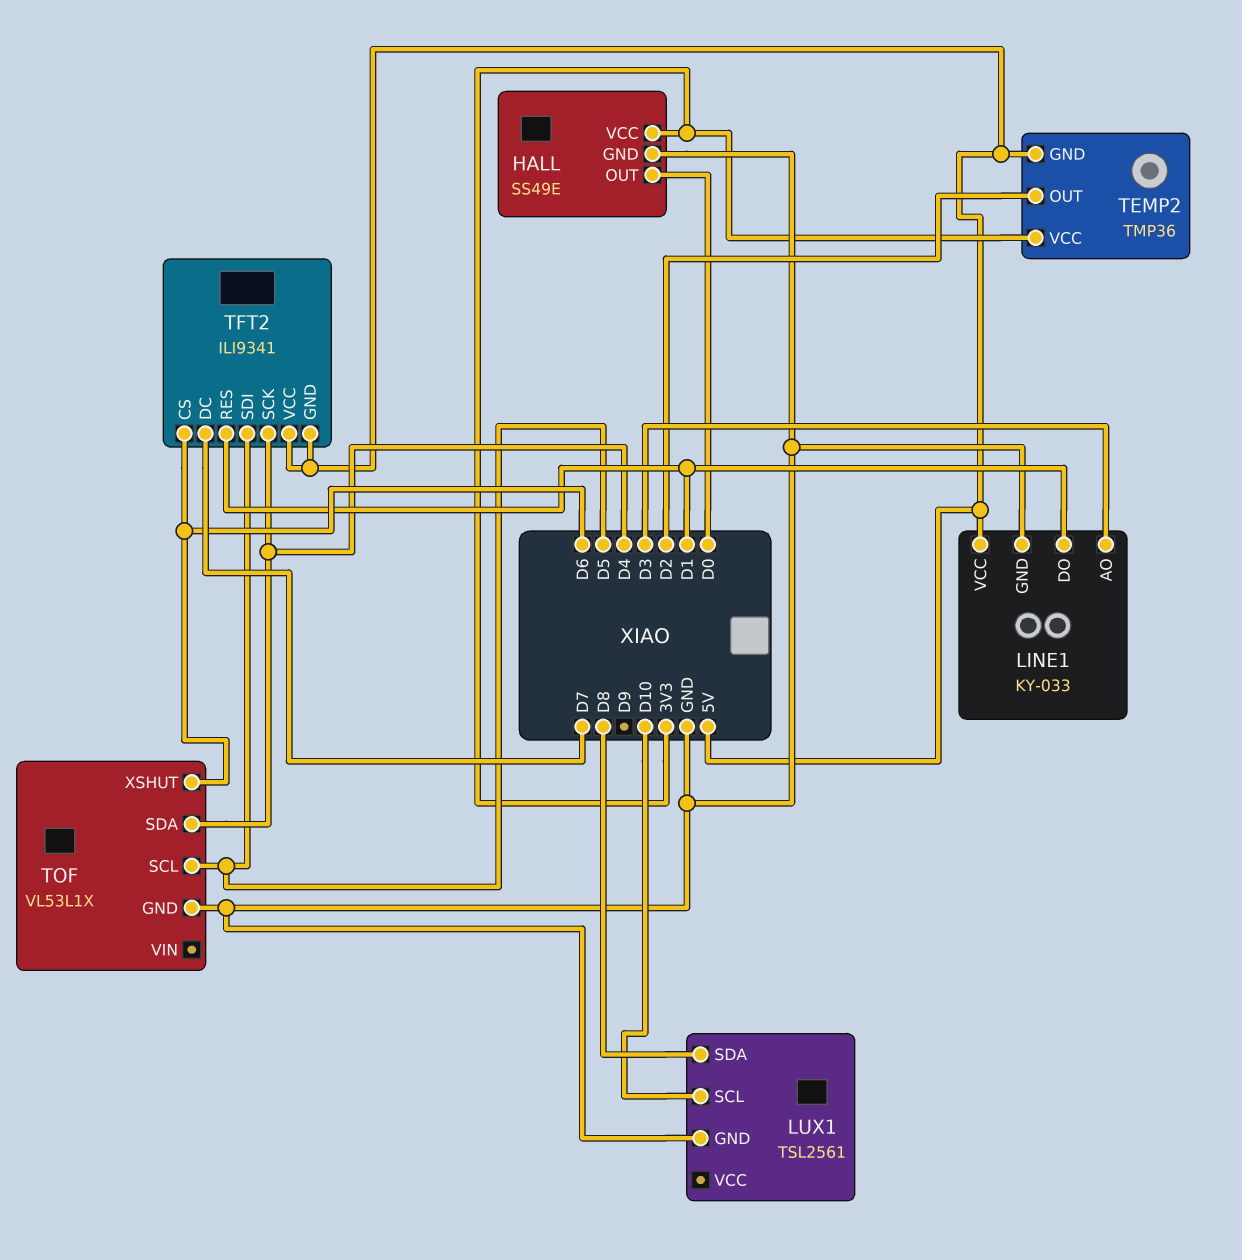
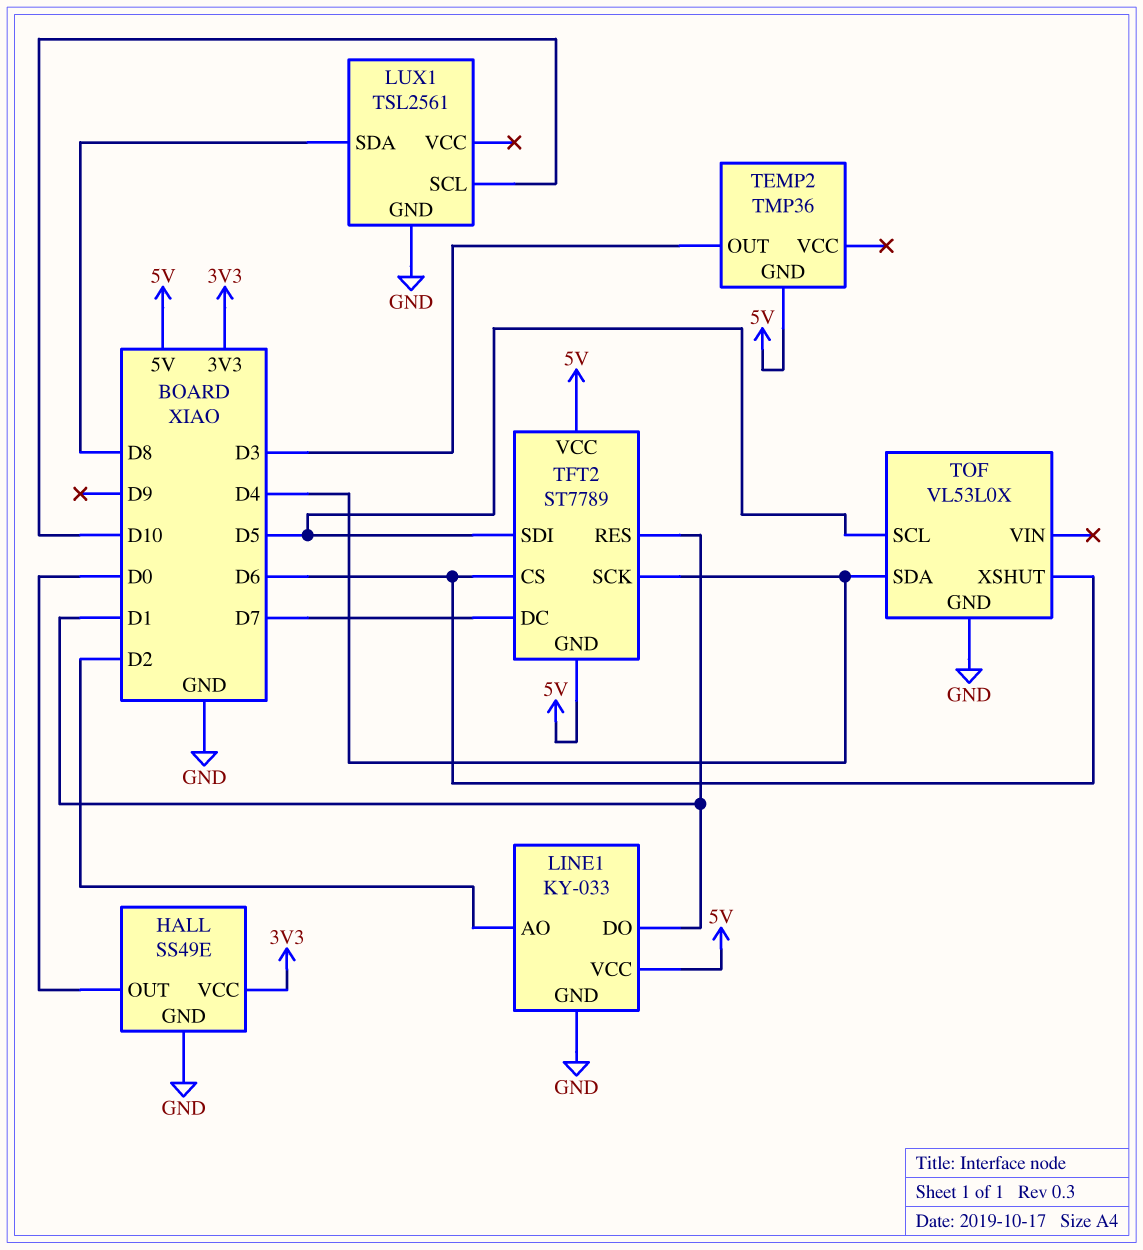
LINE1 pin AO: D3 -> D2
TEMP2 pin OUT: D2 -> D3
TEMP2 pin VCC: 3V3 -> none
TFT2: ILI9341 -> ST7789
TOF: VL53L1X -> VL53L0X

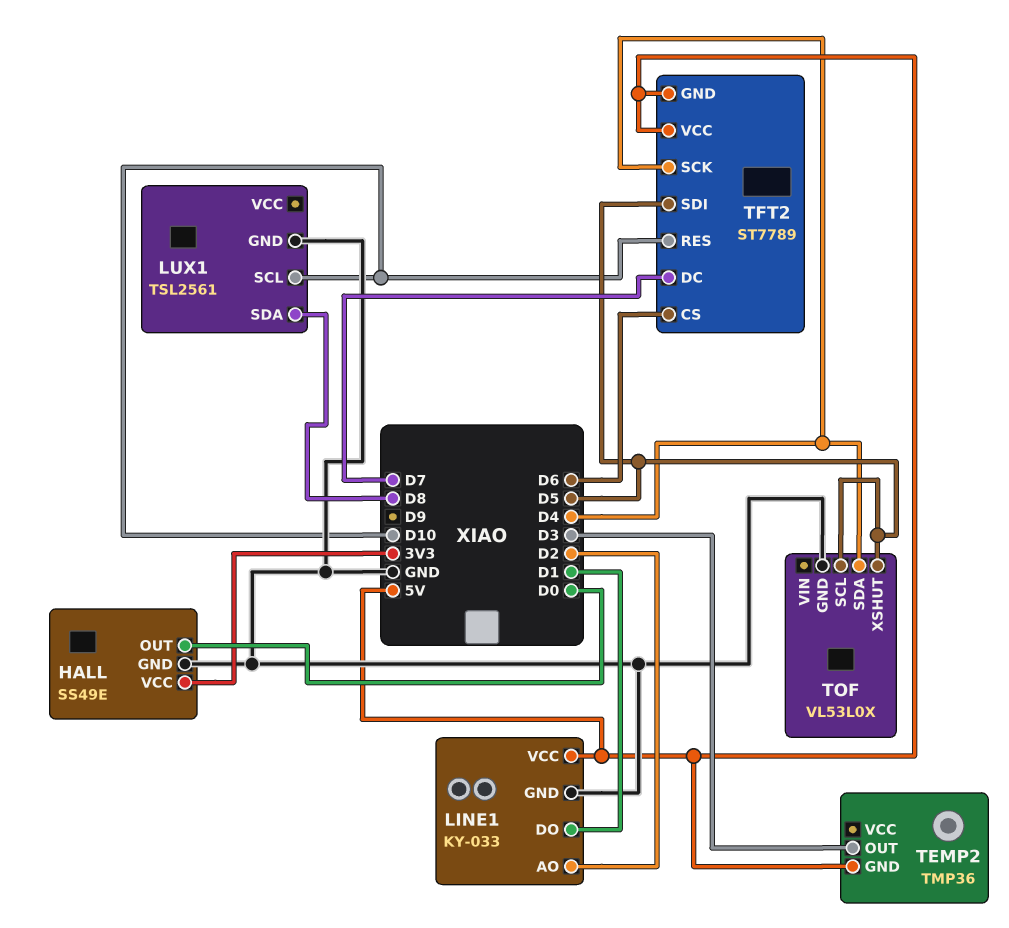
TFT2 pin RES: D1 -> D10
TOF pin XSHUT: D6 -> D5

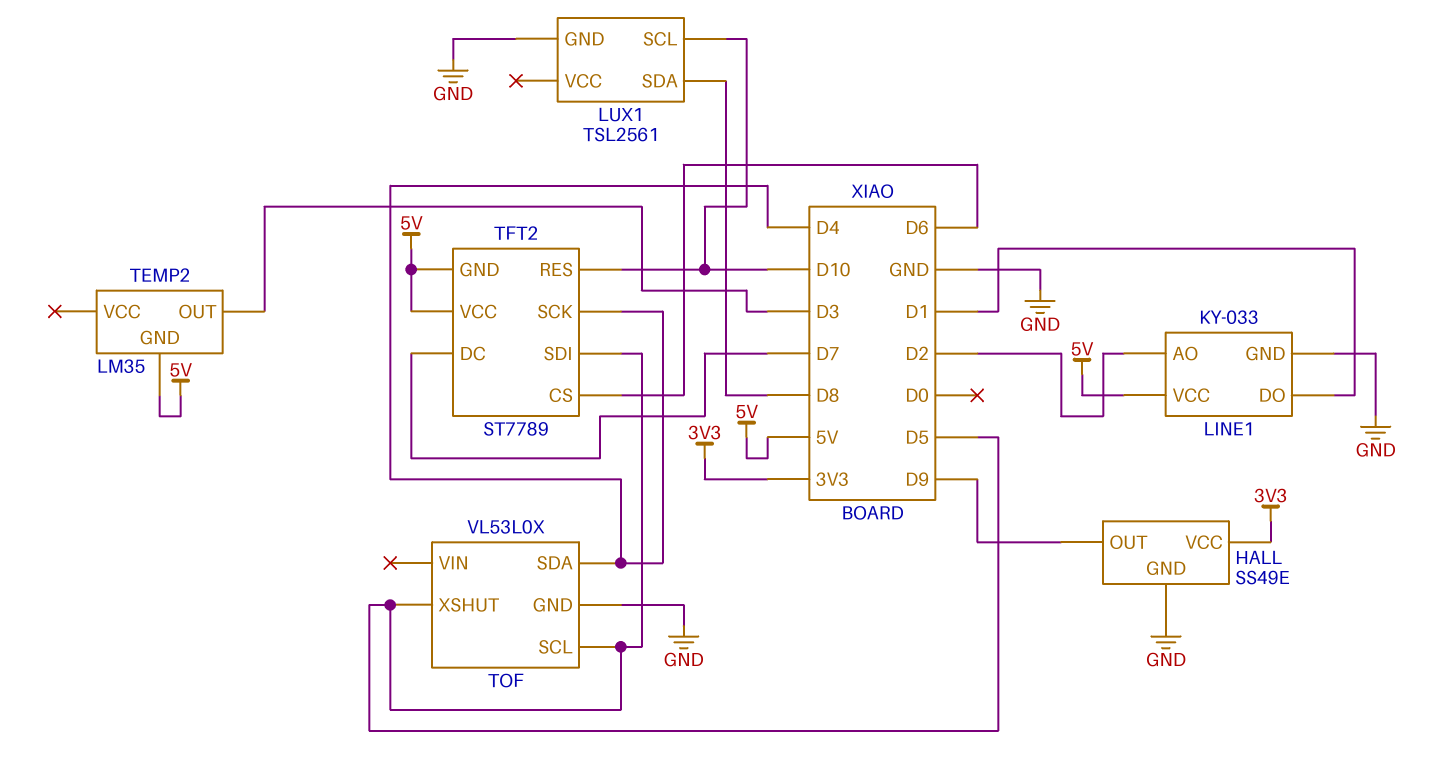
HALL pin OUT: D0 -> D9
TEMP2: TMP36 -> LM35

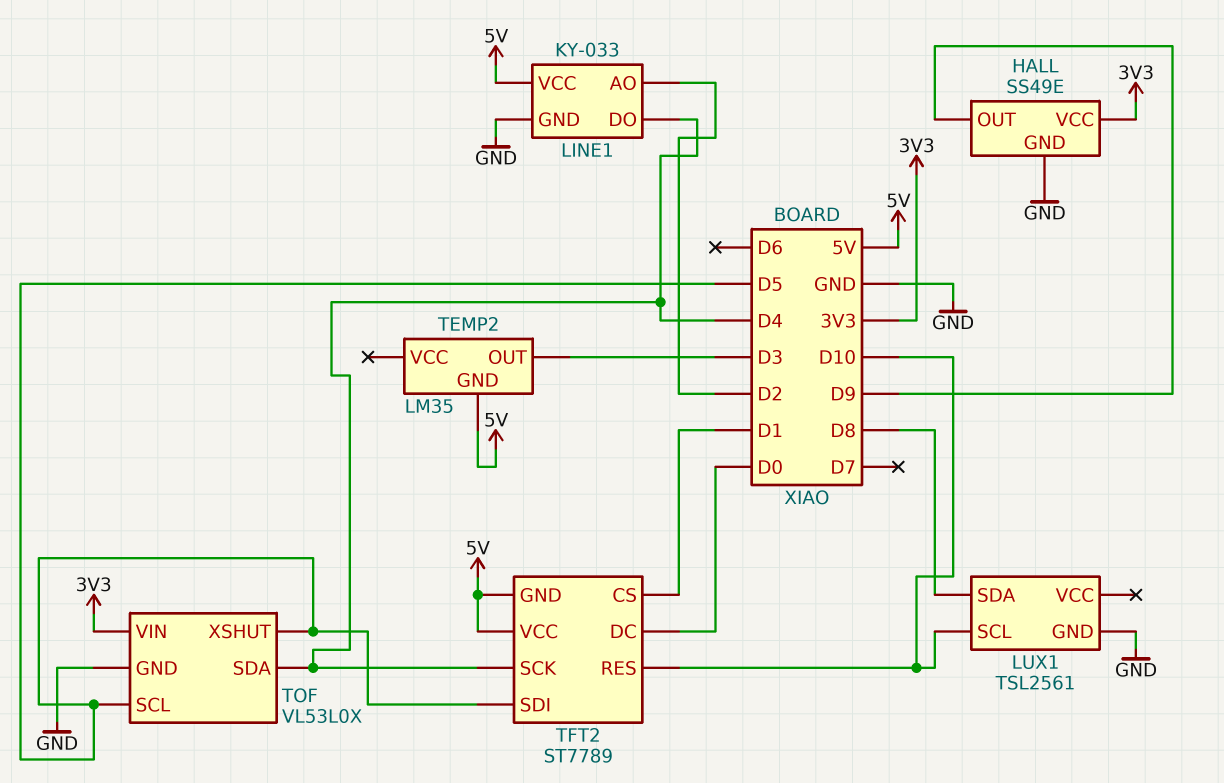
LINE1 pin DO: D1 -> D4
TFT2 pin CS: D6 -> D1
TFT2 pin DC: D7 -> D0
TOF pin VIN: none -> 3V3

